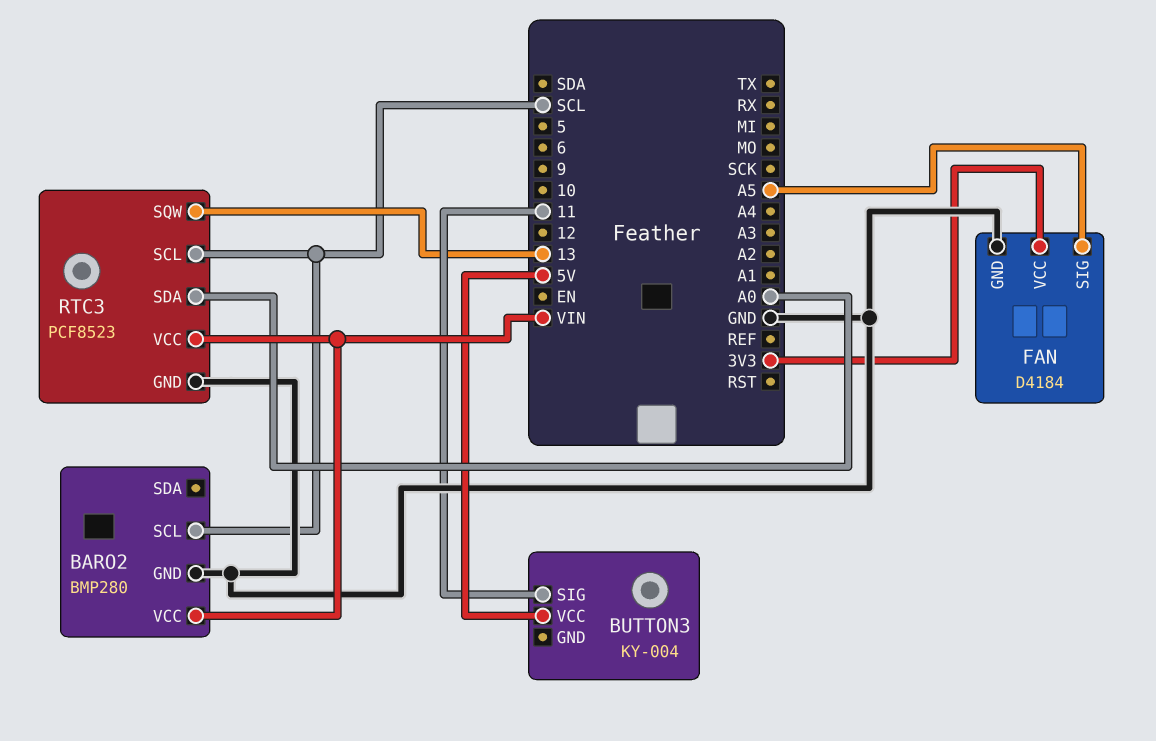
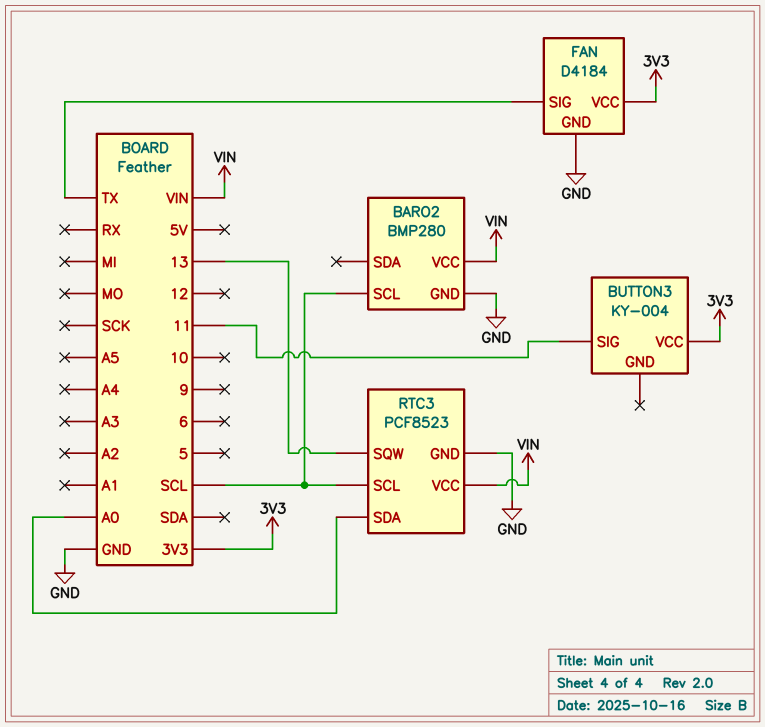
BUTTON3 pin VCC: 5V -> 3V3
FAN pin SIG: A5 -> TX

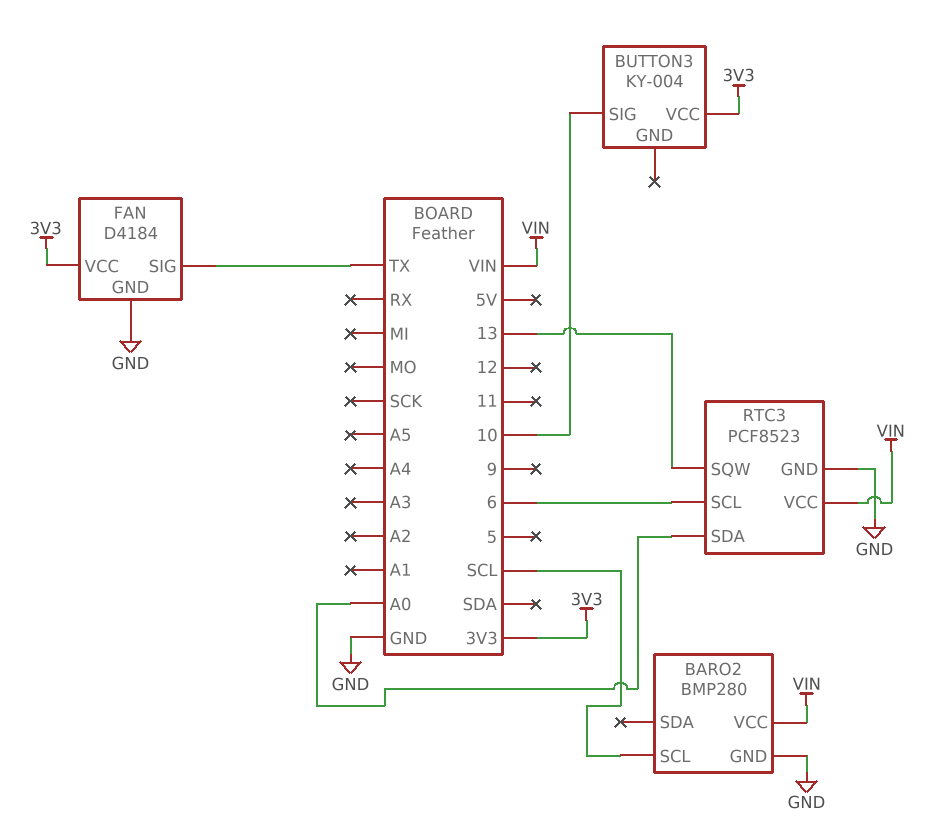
BUTTON3 pin SIG: 11 -> 10
RTC3 pin SCL: SCL -> 6

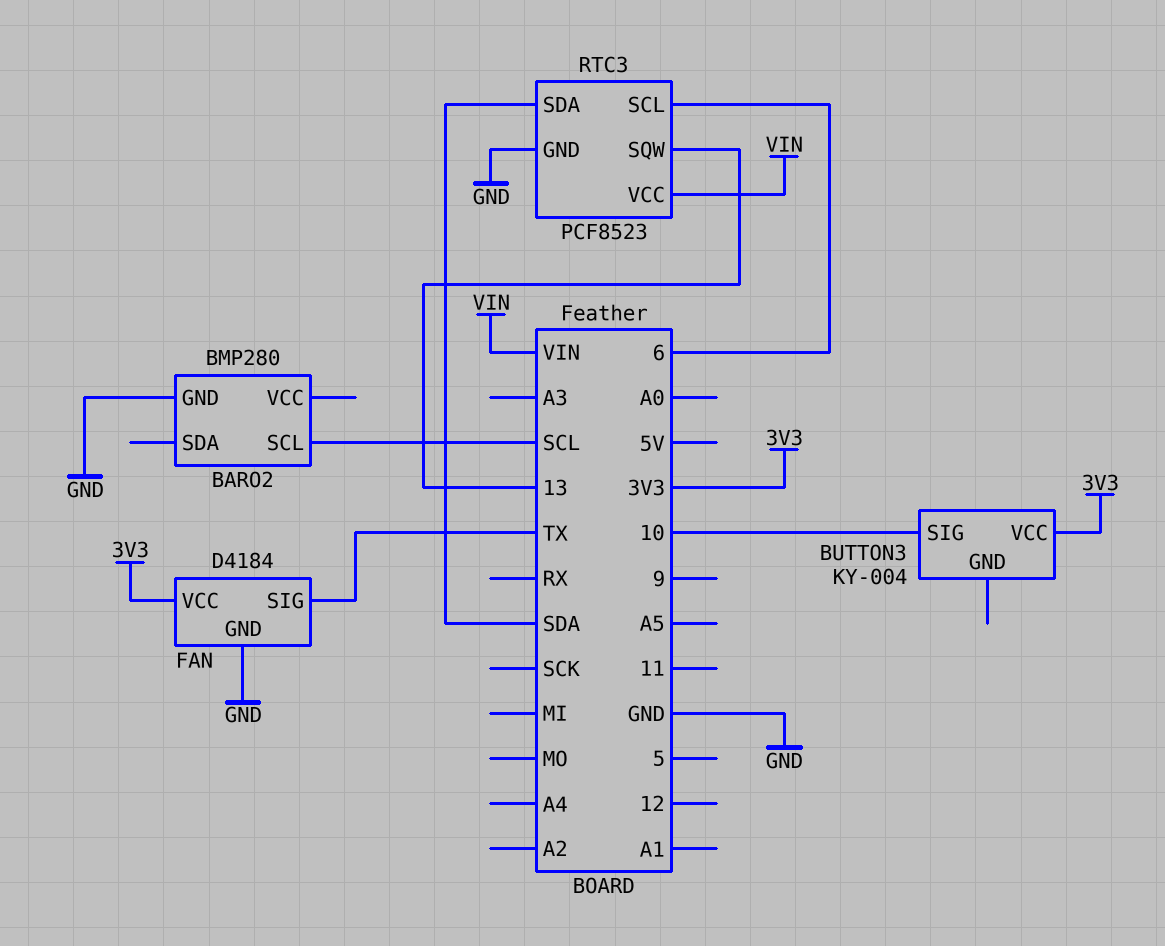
BARO2 pin VCC: VIN -> none
RTC3 pin SDA: A0 -> SDA

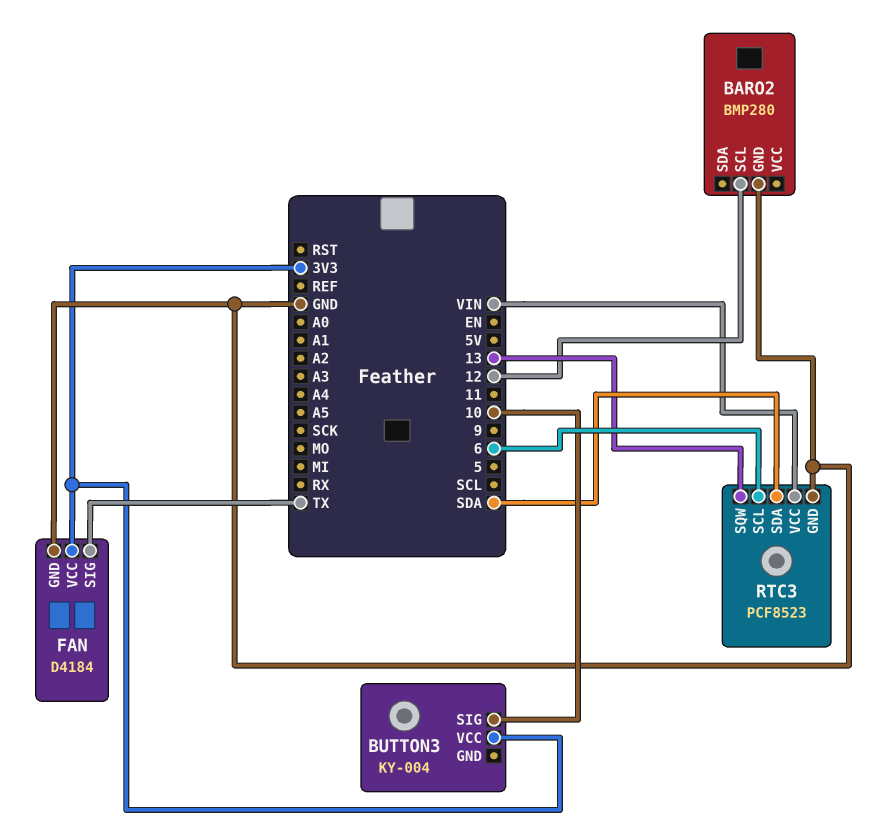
BARO2 pin SCL: SCL -> 12

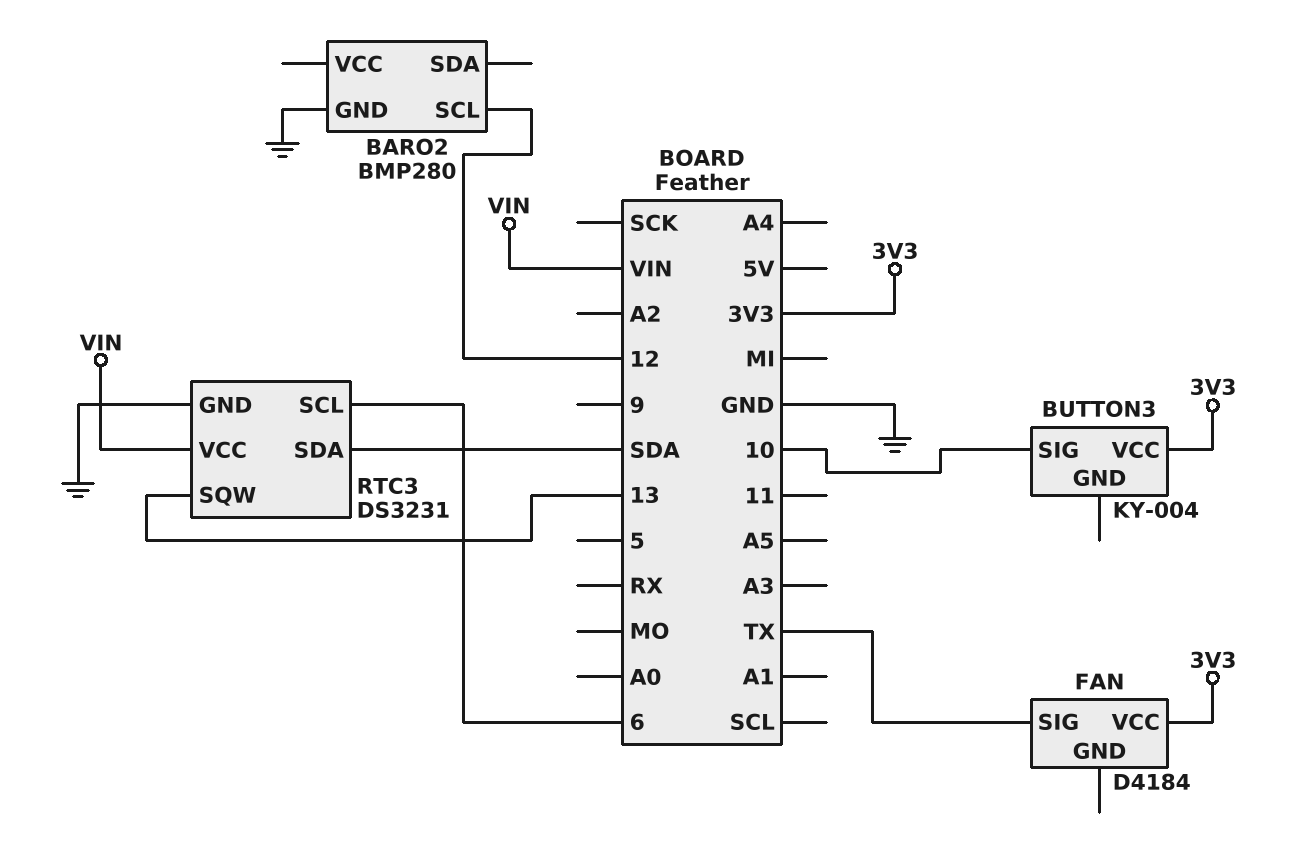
FAN pin GND: GND -> none
RTC3: PCF8523 -> DS3231

